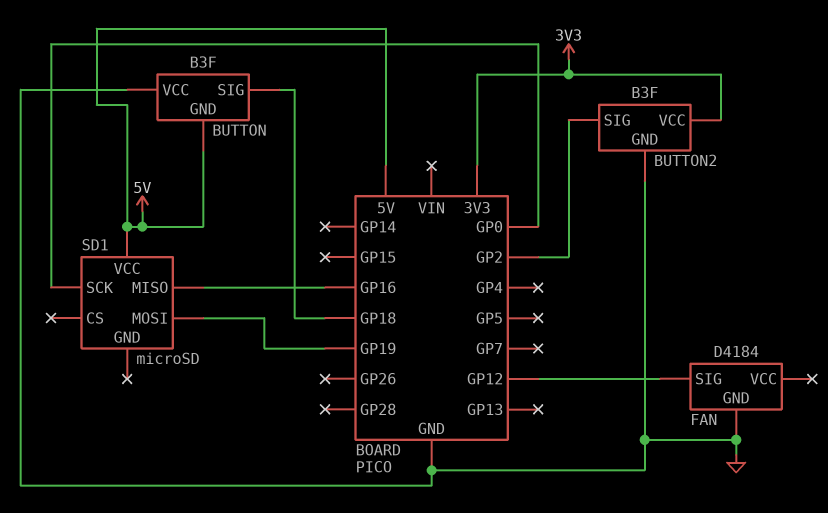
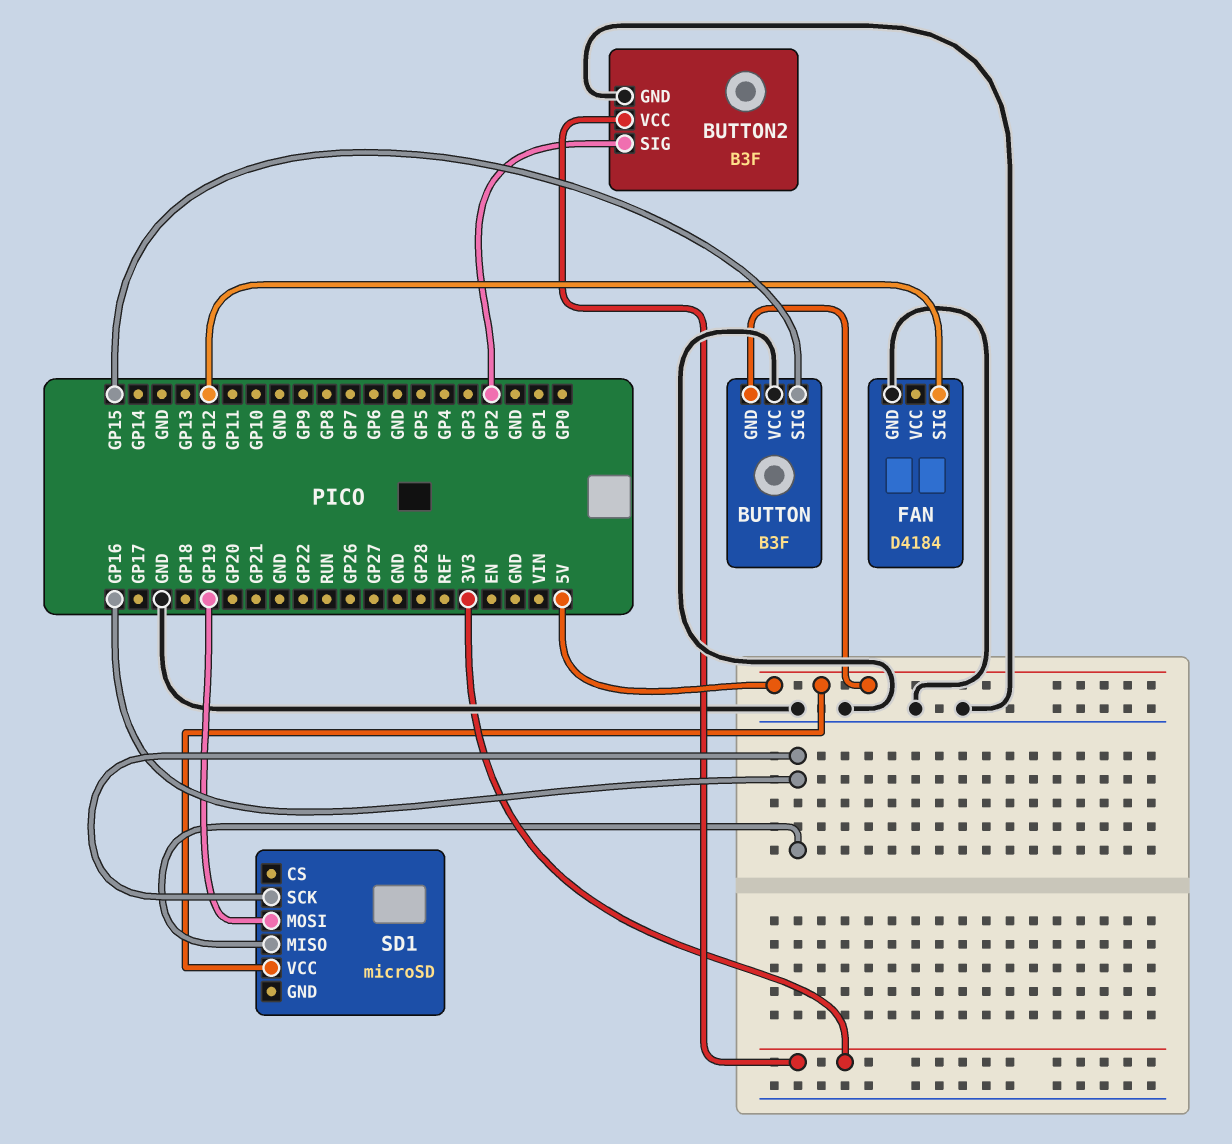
BUTTON pin SIG: GP18 -> GP15
SD1 pin SCK: GP0 -> GP16

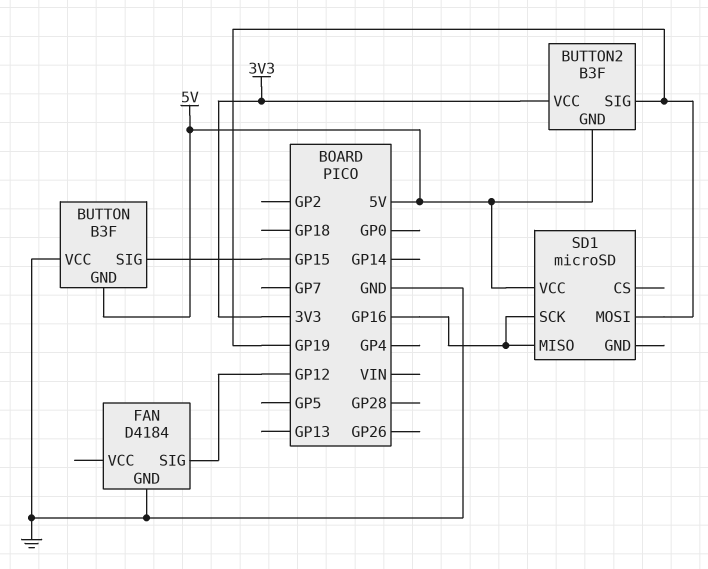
BUTTON2 pin GND: GND -> 5V
BUTTON2 pin SIG: GP2 -> GP19

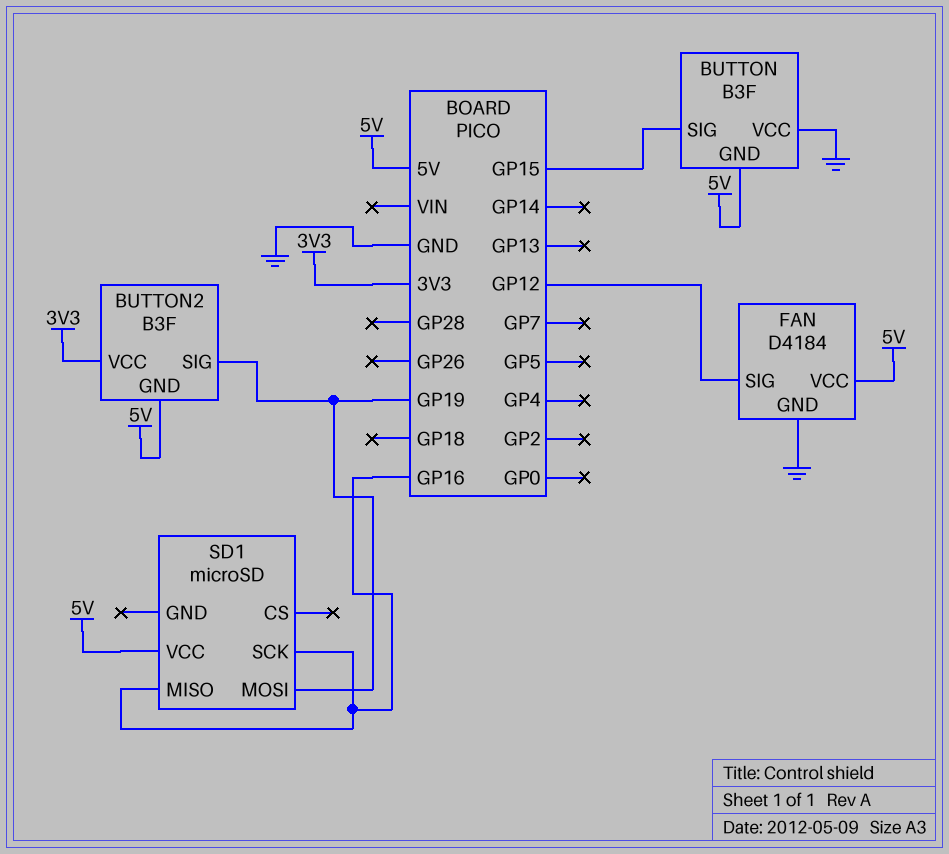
FAN pin VCC: none -> 5V

